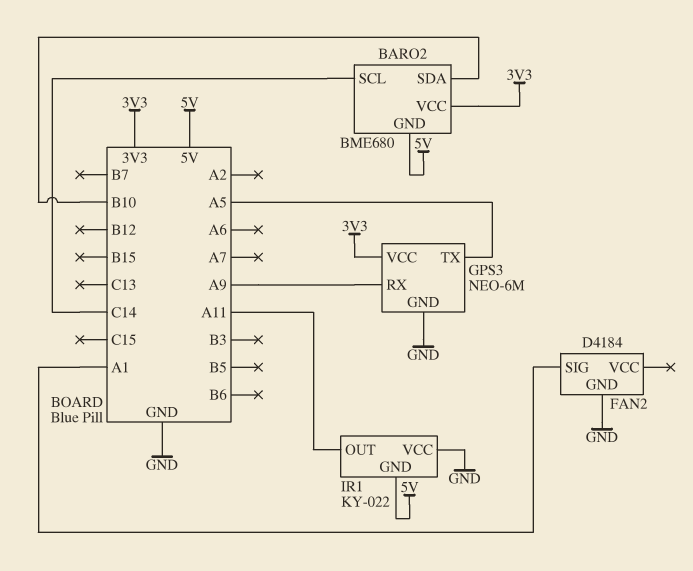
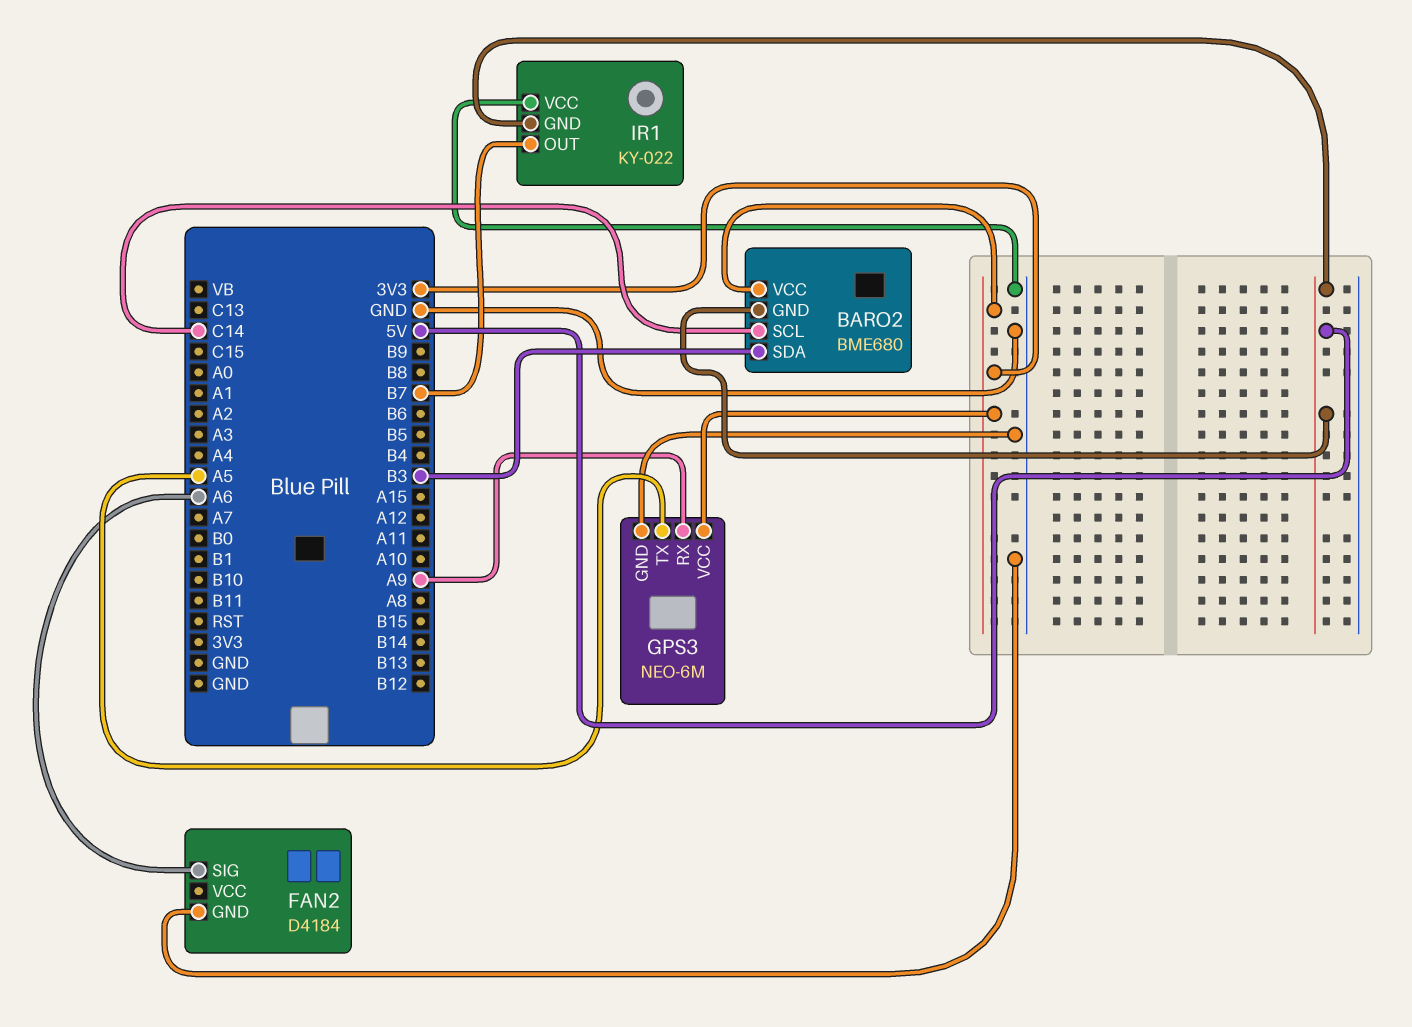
BARO2 pin SDA: B10 -> B3
FAN2 pin SIG: A1 -> A6
IR1 pin OUT: A11 -> B7

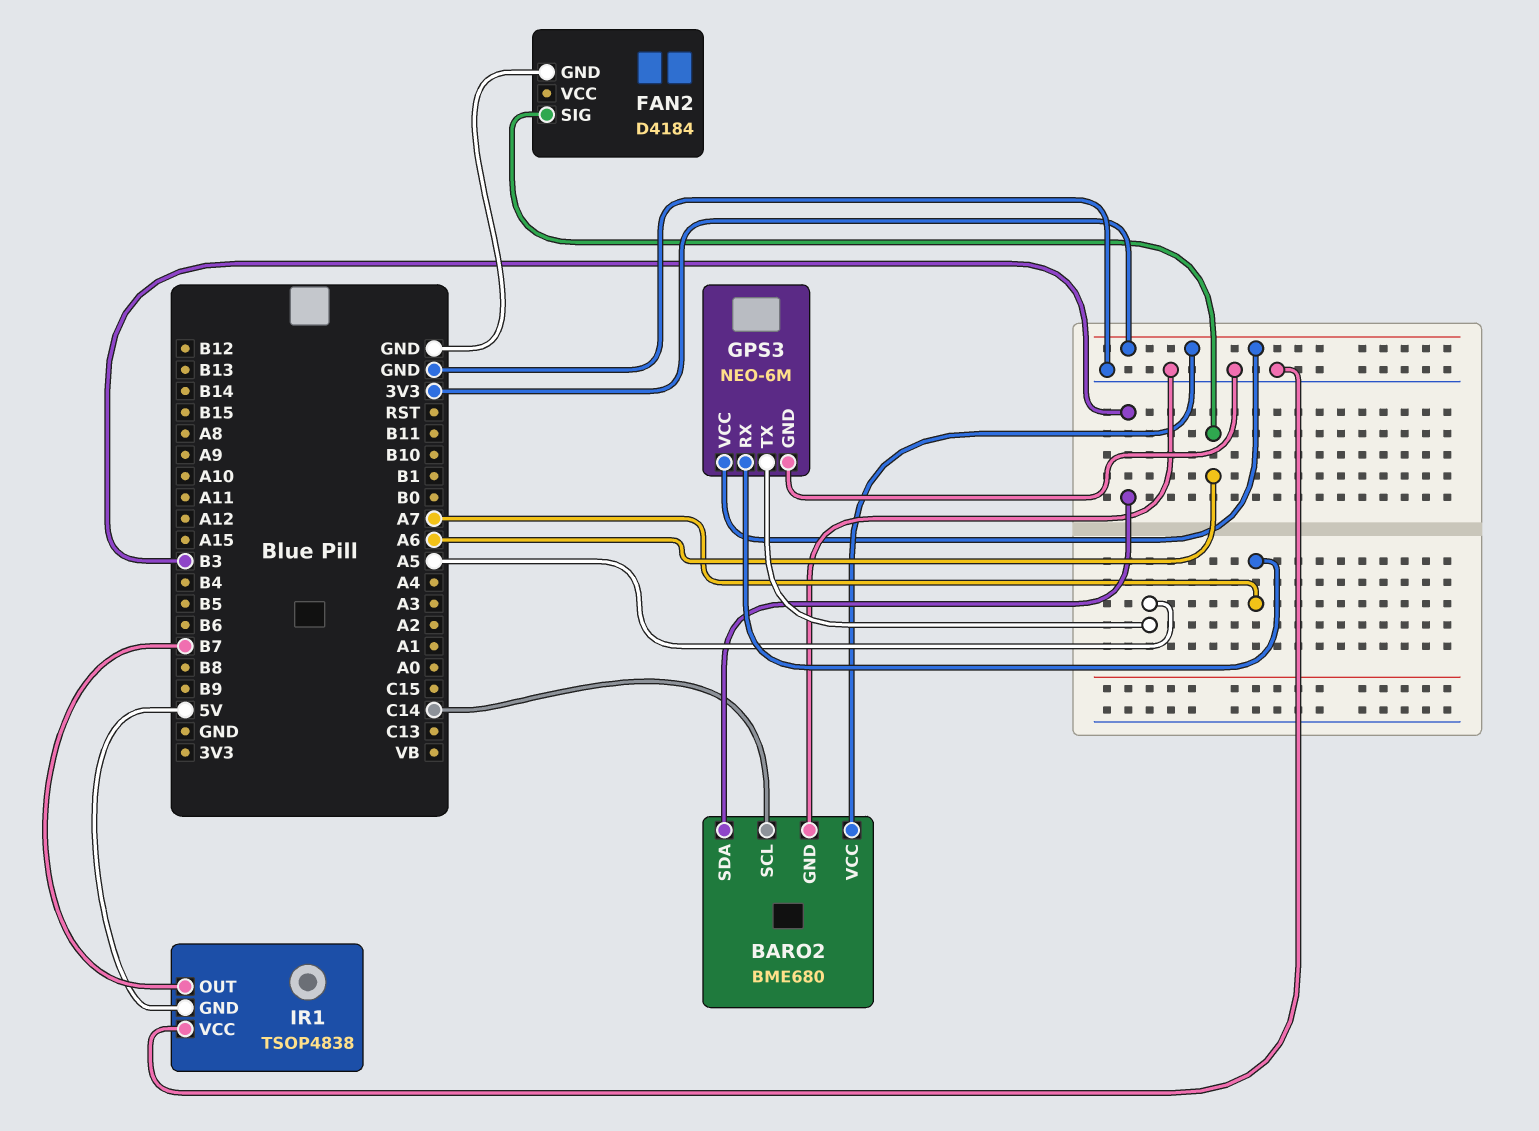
BARO2 pin GND: 5V -> GND
GPS3 pin RX: A9 -> A7
IR1: KY-022 -> TSOP4838

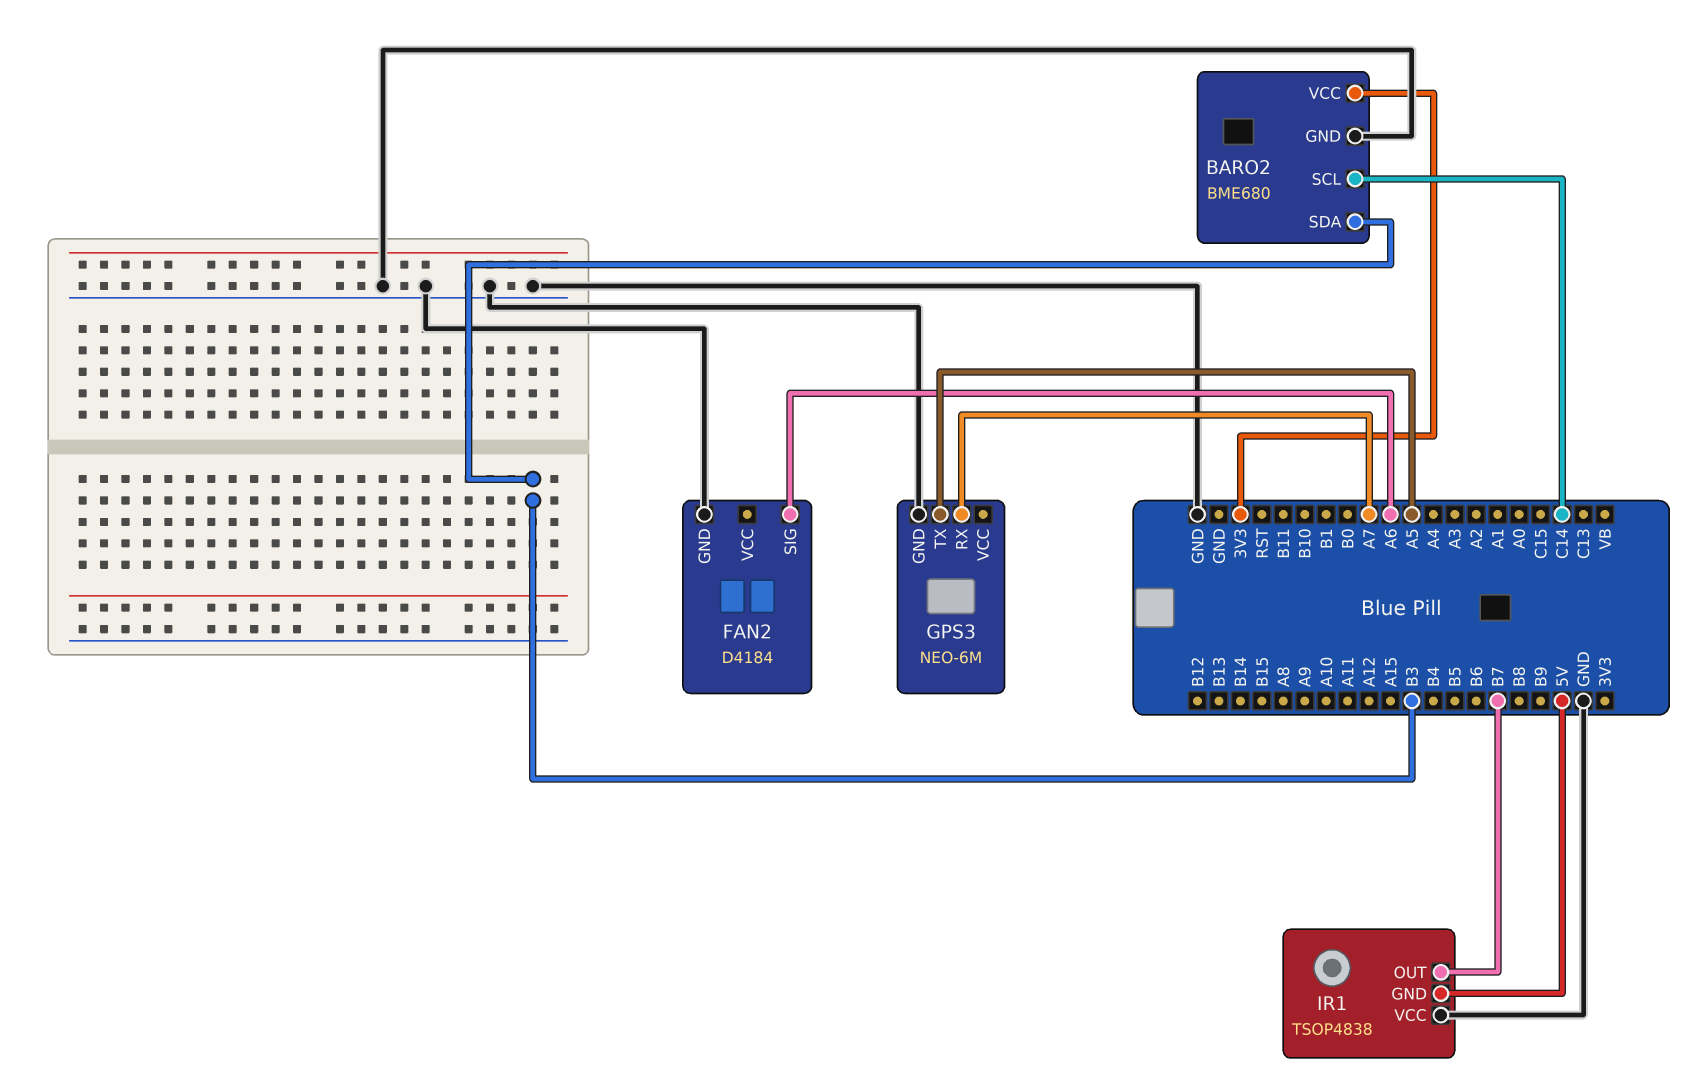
GPS3 pin VCC: 3V3 -> none

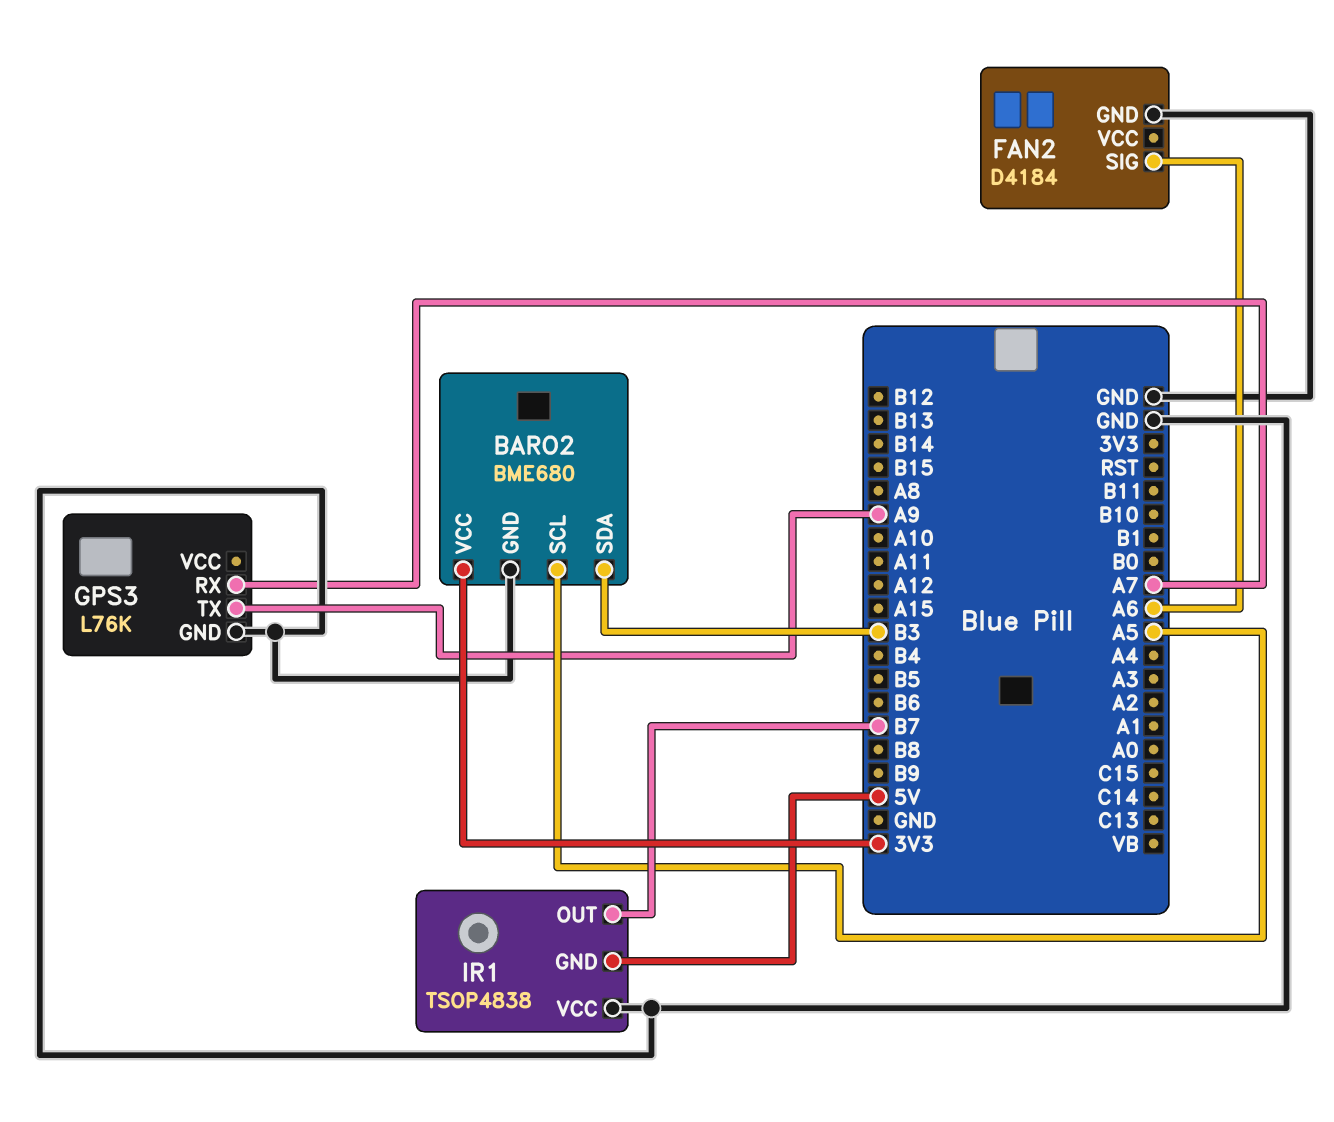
BARO2 pin SCL: C14 -> A5
GPS3: NEO-6M -> L76K
GPS3 pin TX: A5 -> A9

